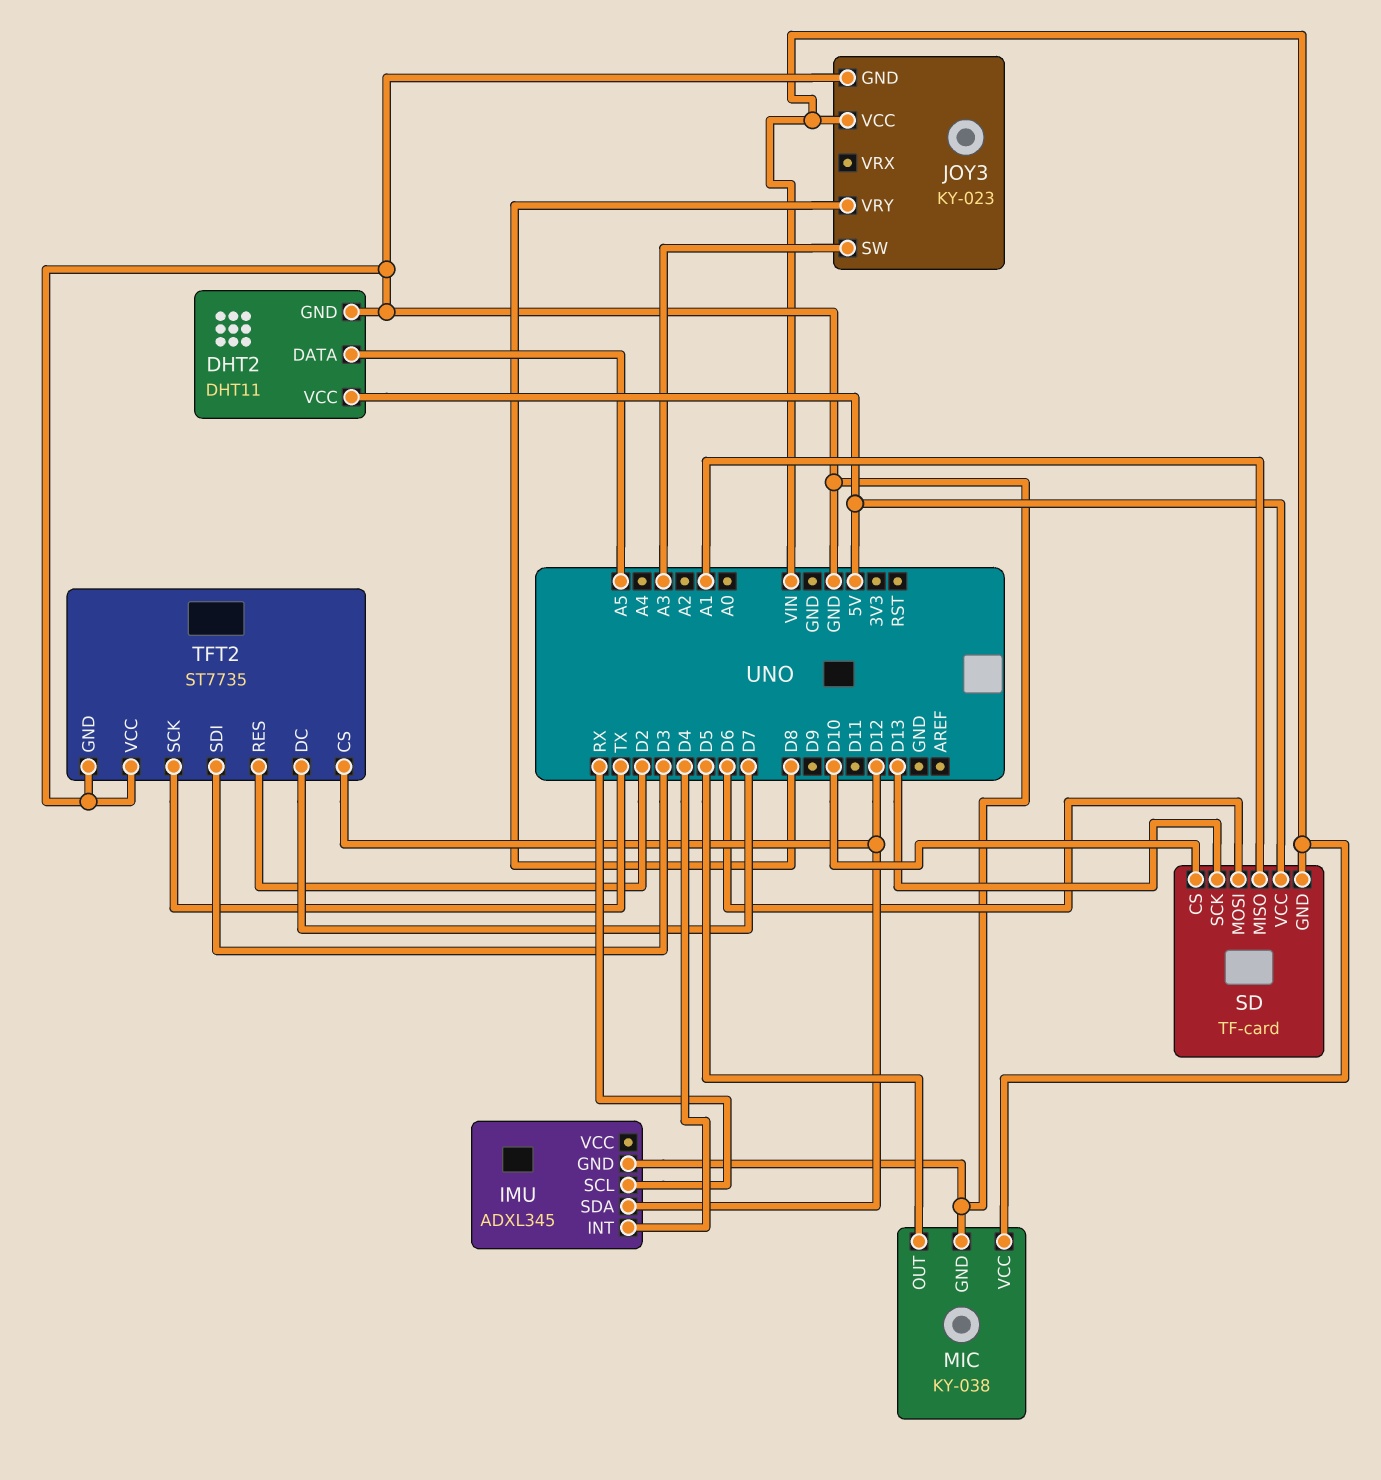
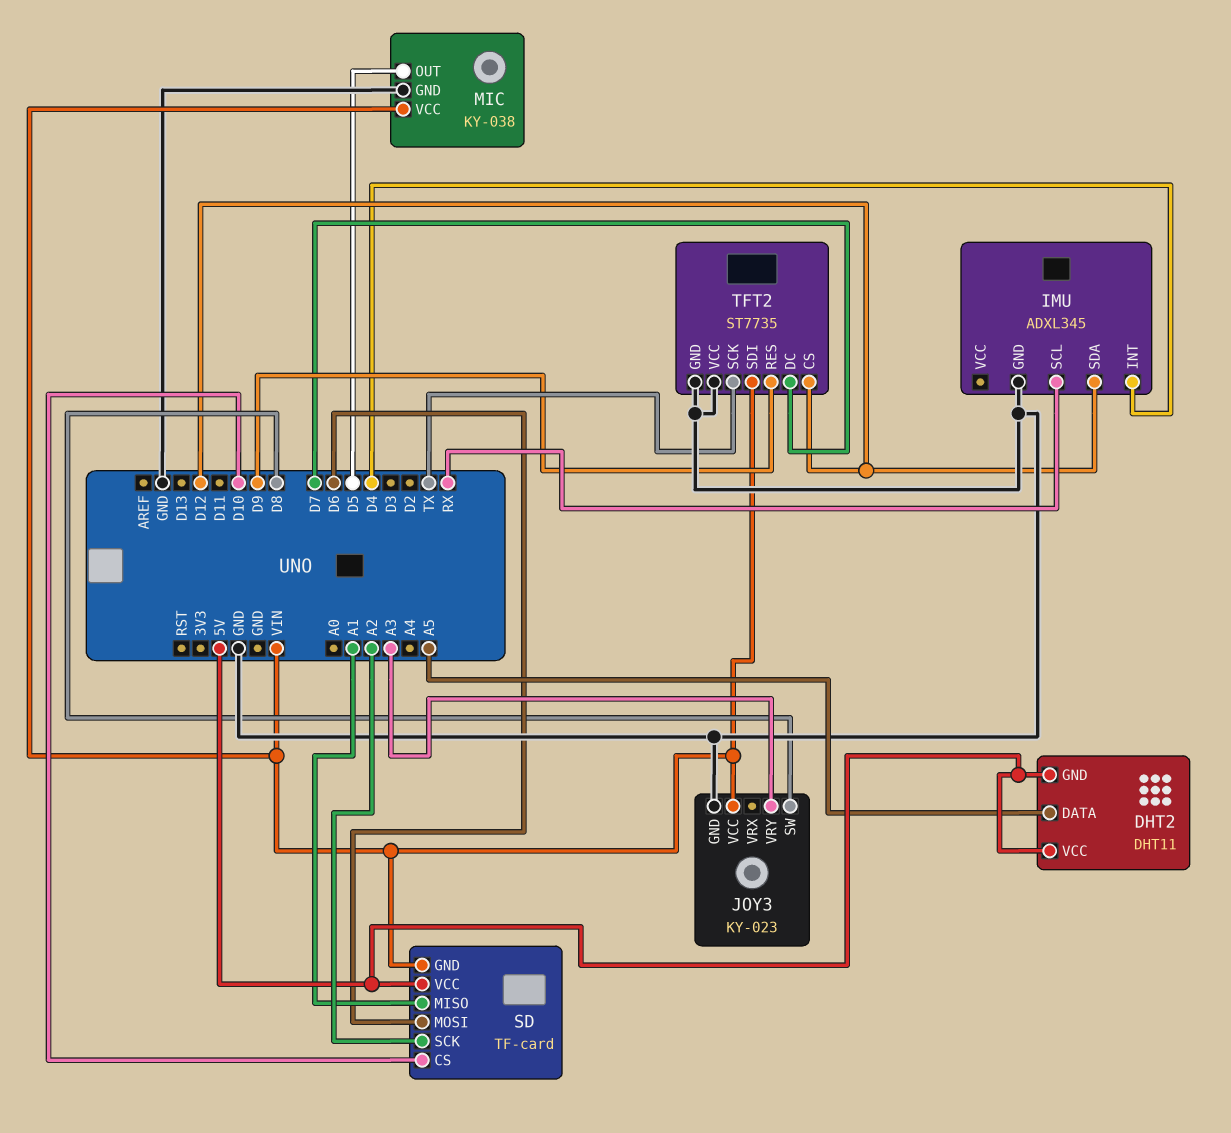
DHT2 pin GND: GND -> 5V
JOY3 pin SW: A3 -> D8
JOY3 pin VRY: D8 -> A3
SD pin SCK: D13 -> A2
TFT2 pin RES: D2 -> D9
TFT2 pin SDI: D3 -> VIN

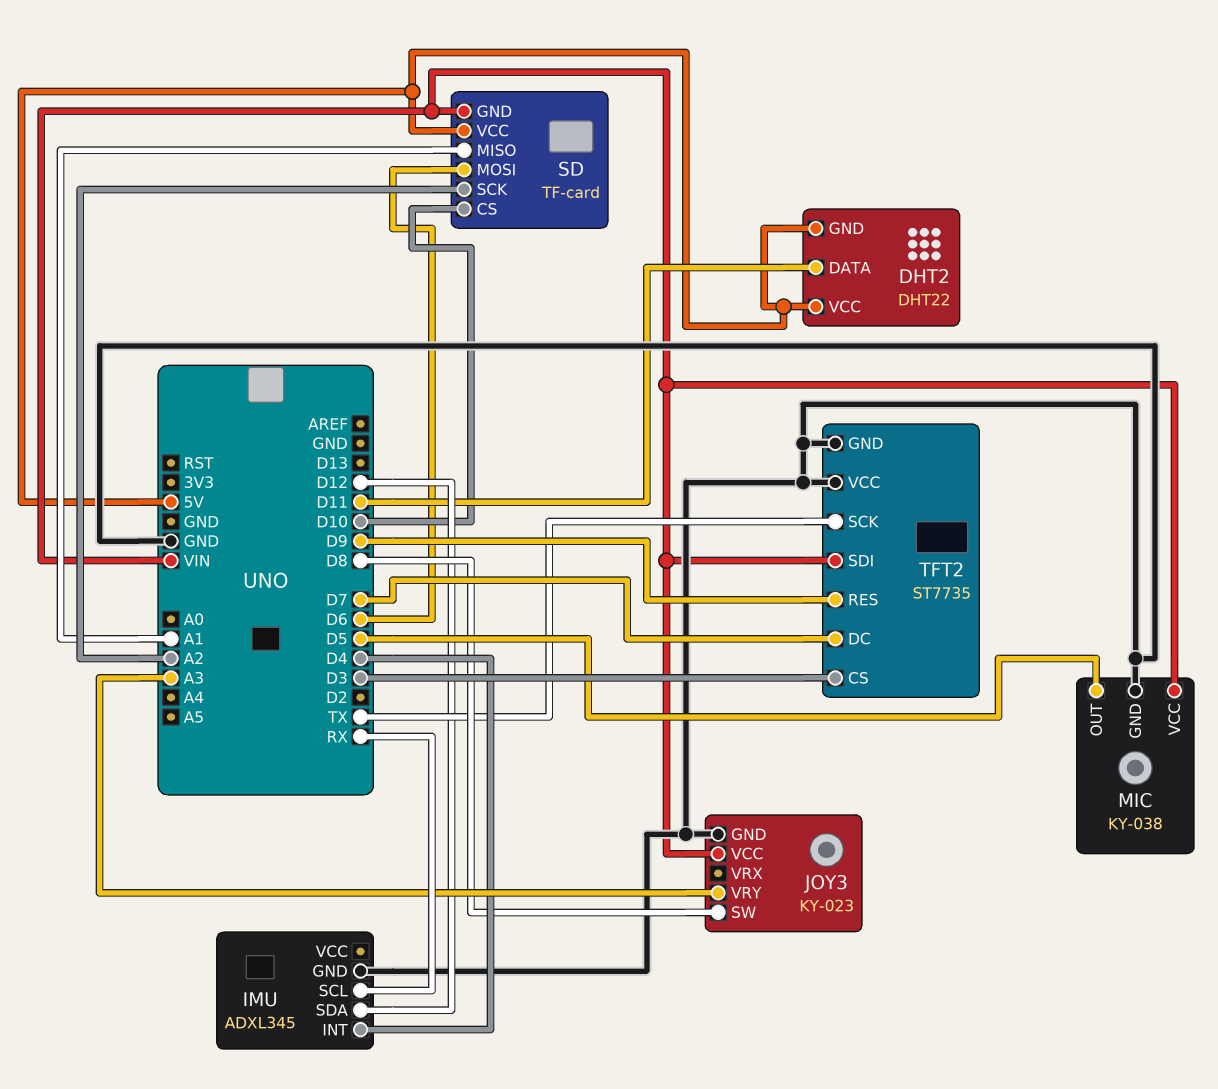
DHT2: DHT11 -> DHT22
DHT2 pin DATA: A5 -> D11
TFT2 pin CS: D12 -> D3

